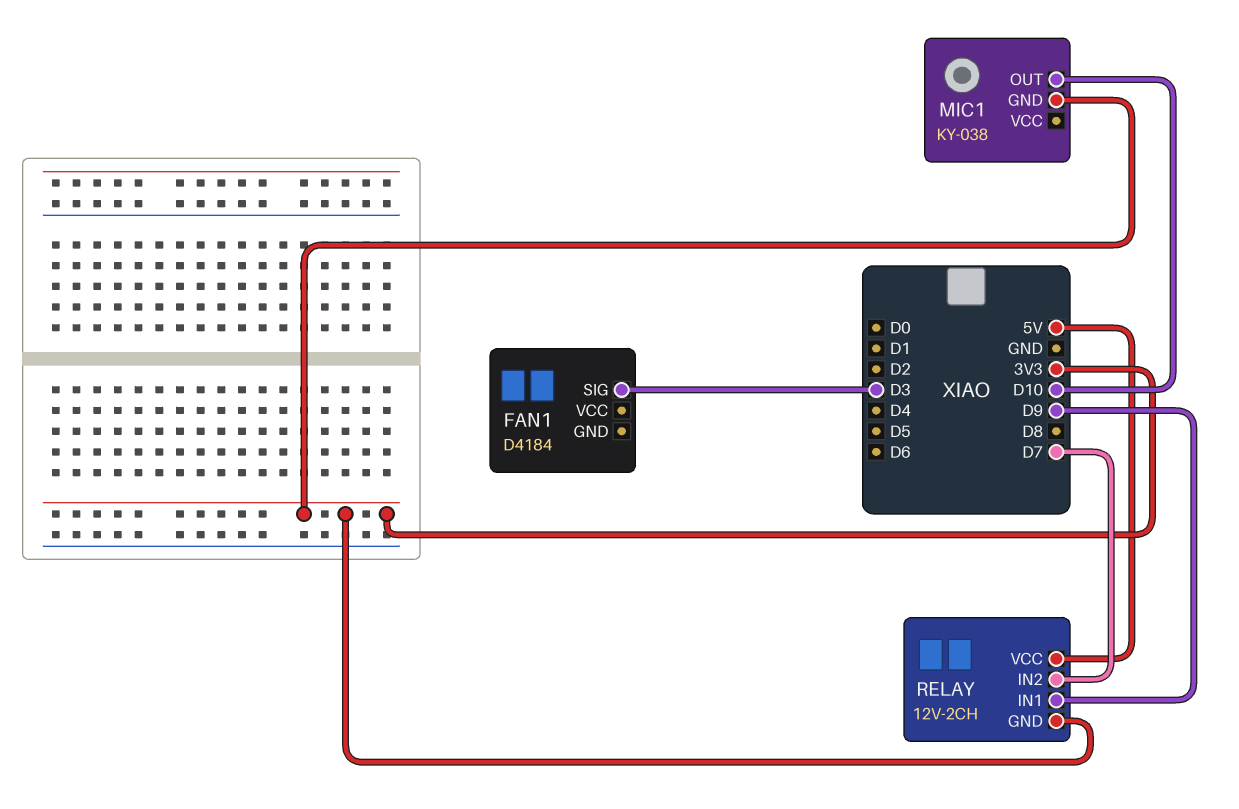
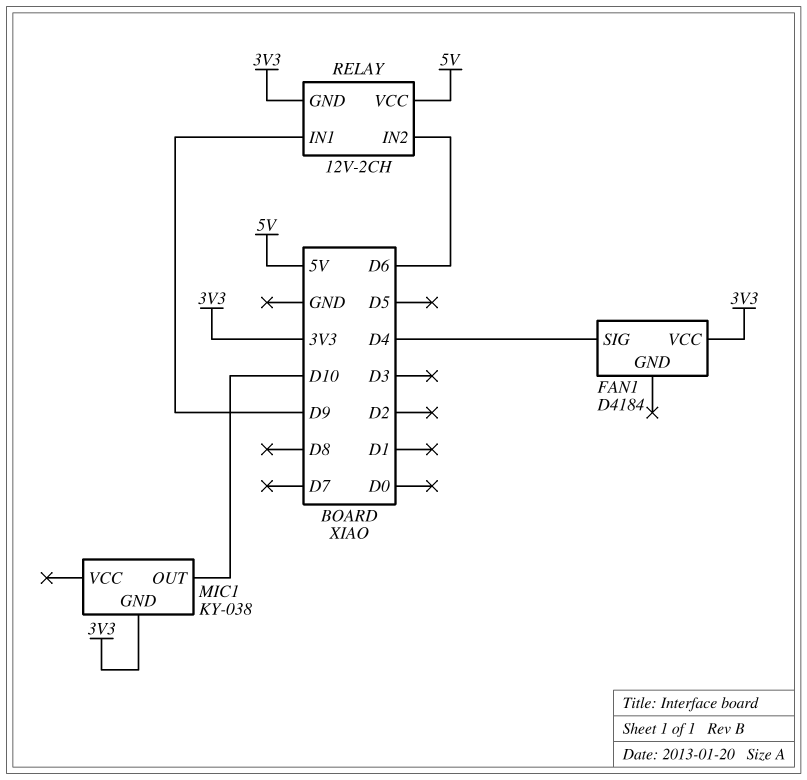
FAN1 pin SIG: D3 -> D4
FAN1 pin VCC: none -> 3V3
RELAY pin IN2: D7 -> D6

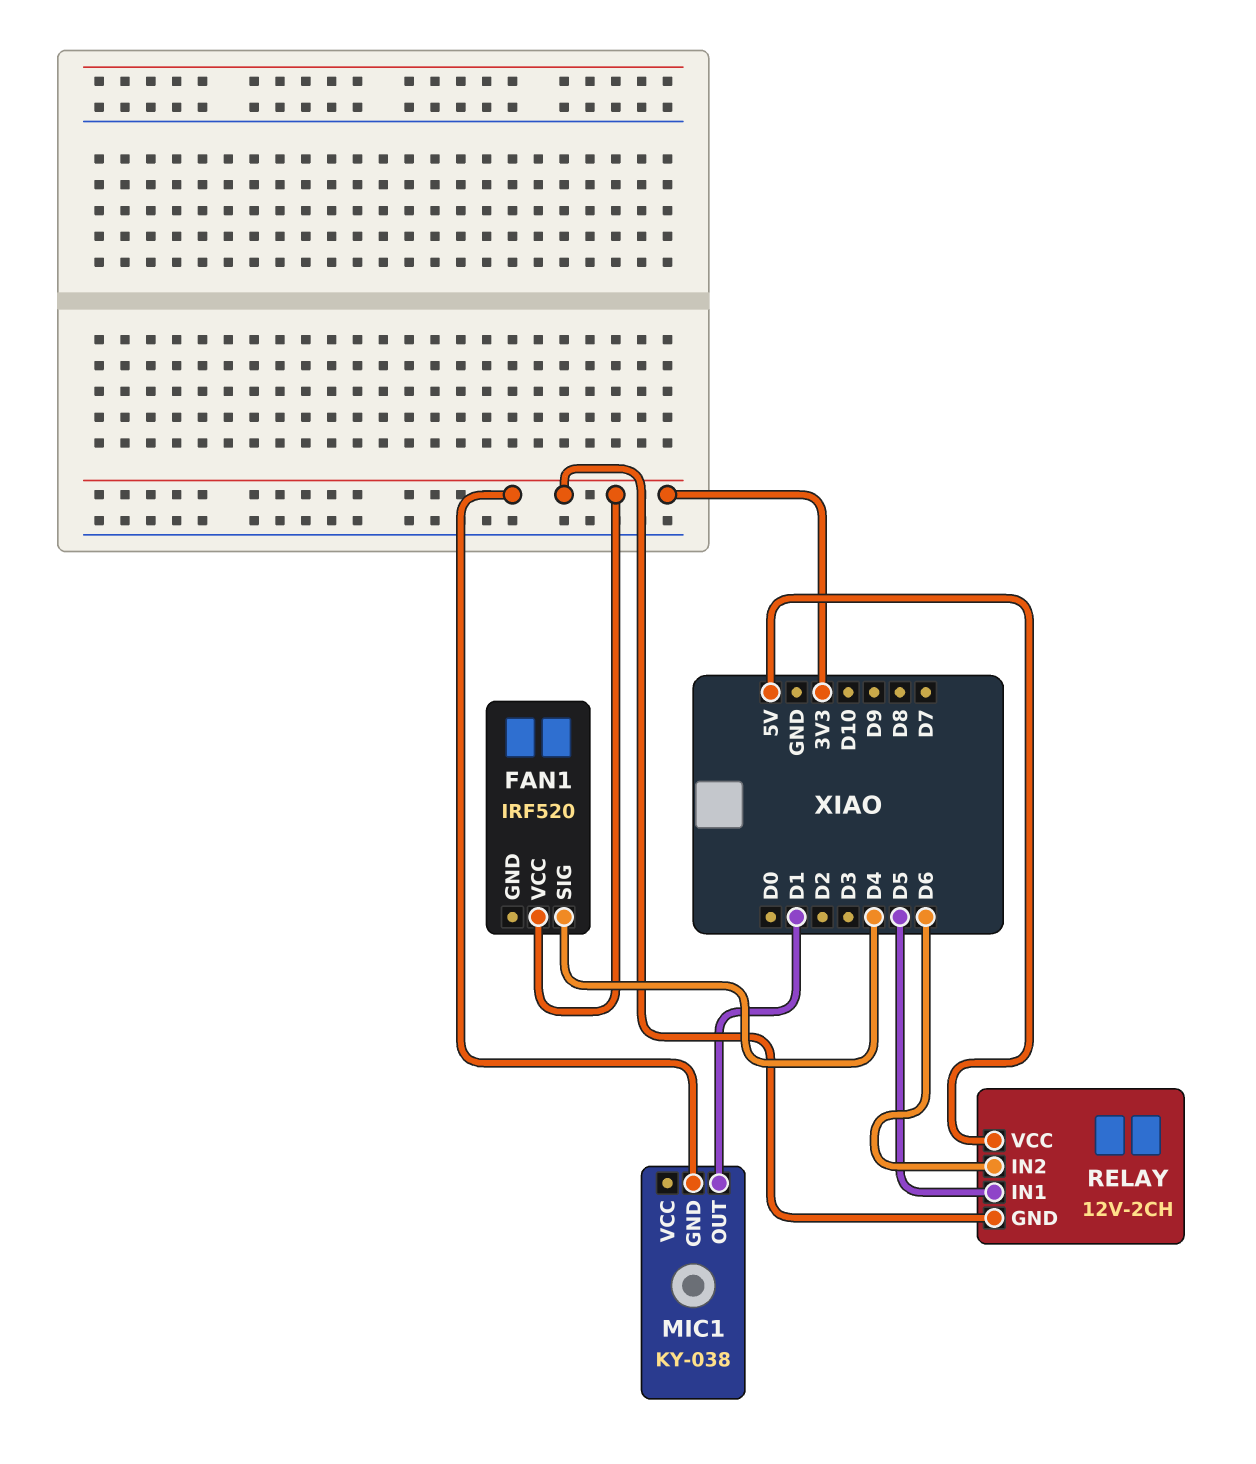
FAN1: D4184 -> IRF520
MIC1 pin OUT: D10 -> D1
RELAY pin IN1: D9 -> D5

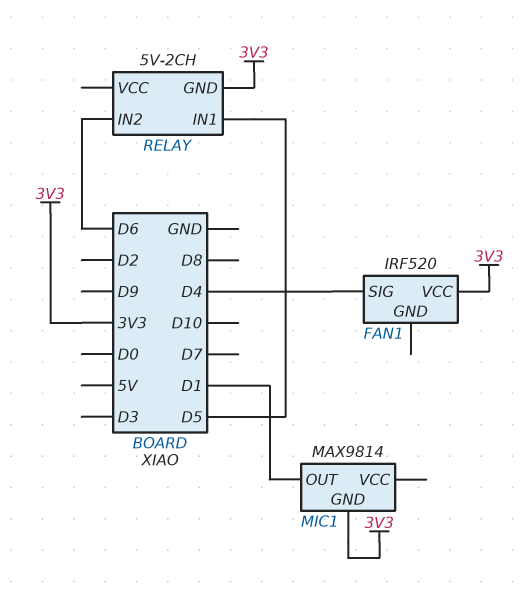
MIC1: KY-038 -> MAX9814
RELAY: 12V-2CH -> 5V-2CH
RELAY pin VCC: 5V -> none

